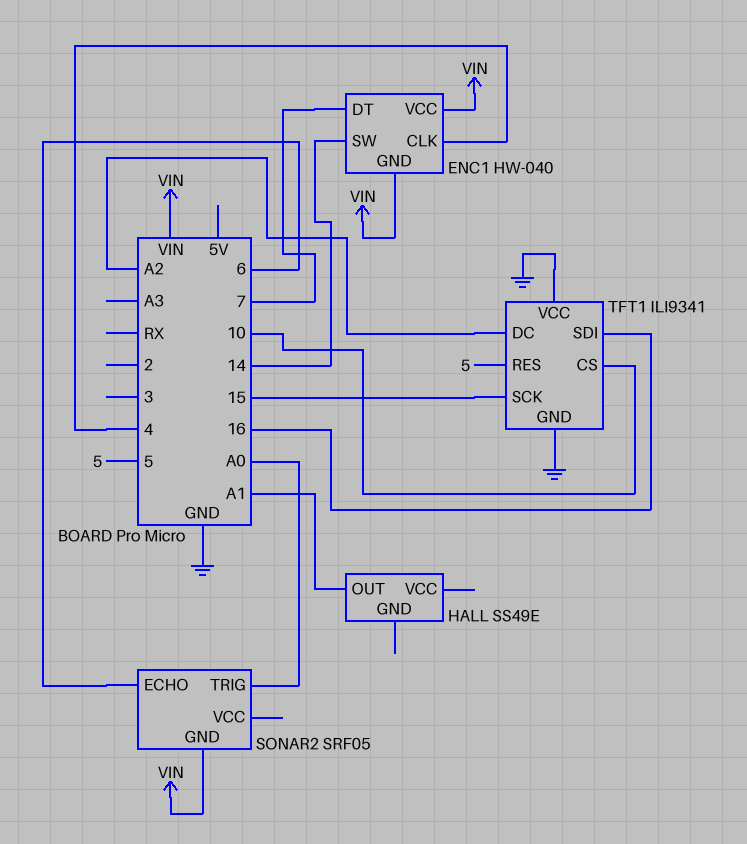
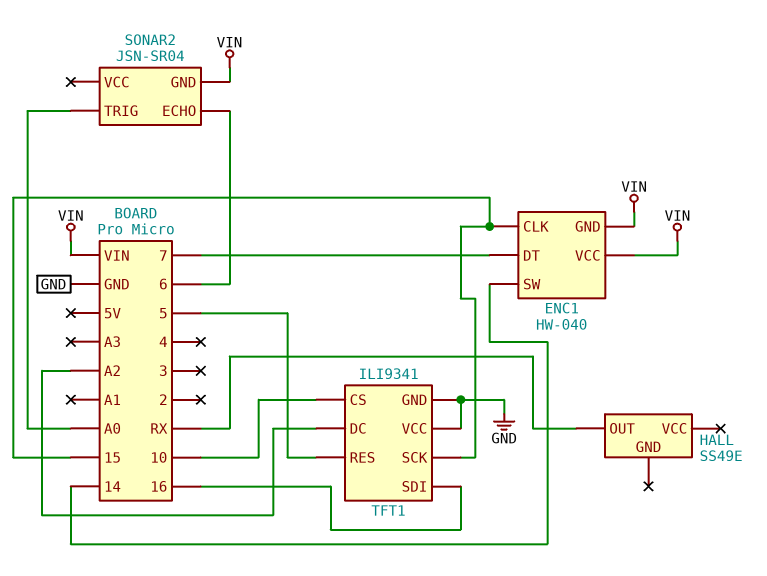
ENC1 pin CLK: 4 -> 15
HALL pin OUT: A1 -> RX
SONAR2: SRF05 -> JSN-SR04

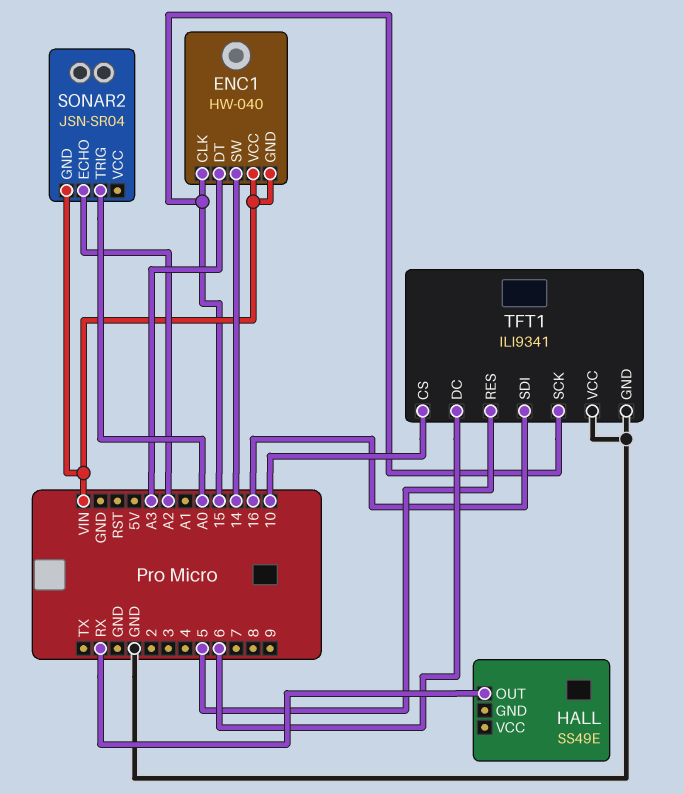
ENC1 pin DT: 7 -> A3
SONAR2 pin ECHO: 6 -> A2
TFT1 pin DC: A2 -> 6

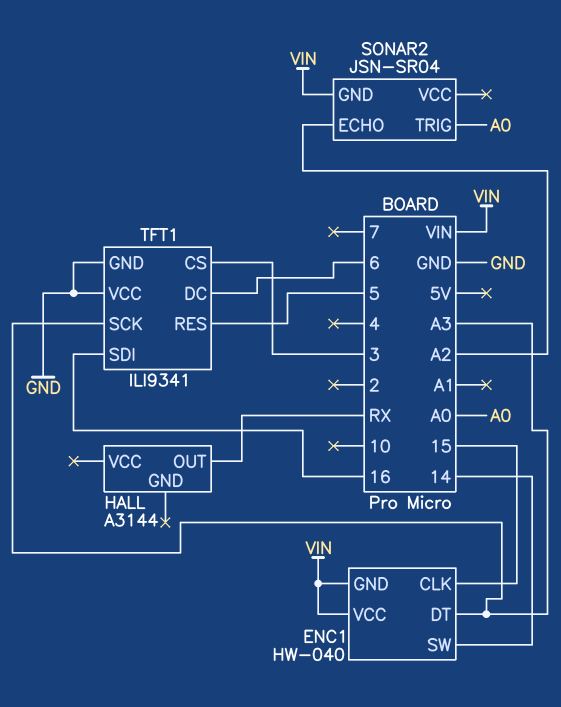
HALL: SS49E -> A3144
TFT1 pin CS: 10 -> 3
TFT1 pin SCK: 15 -> A3

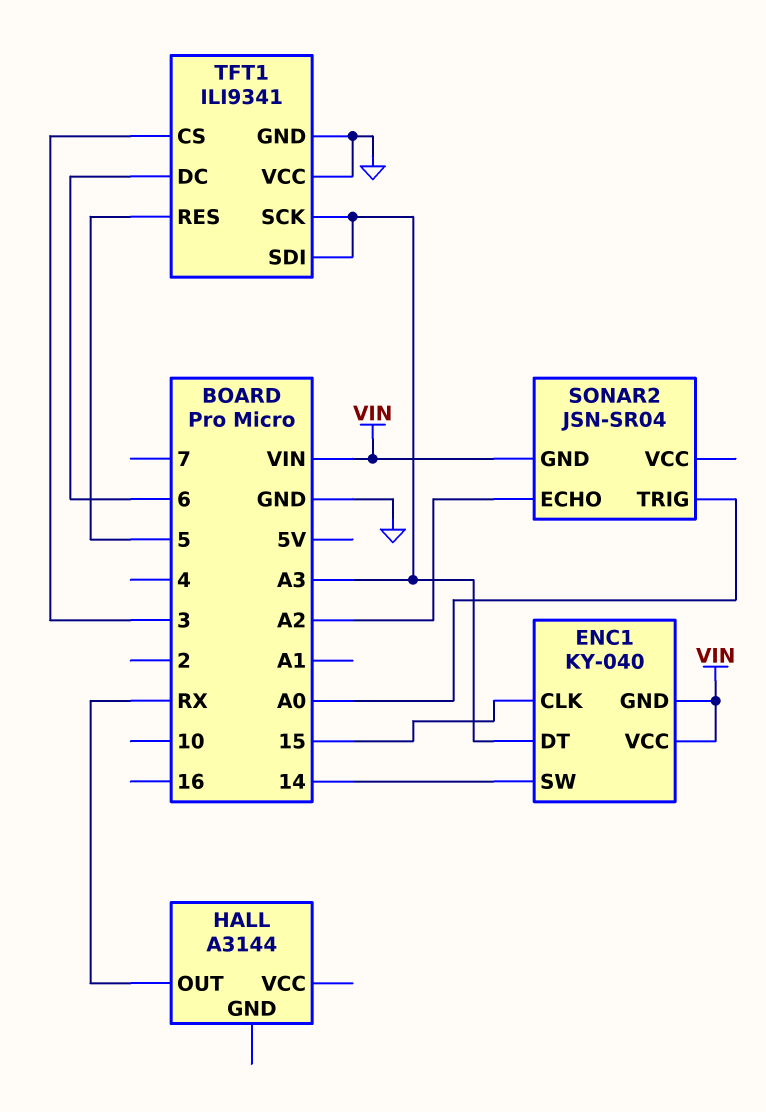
ENC1: HW-040 -> KY-040
TFT1 pin SDI: 16 -> A3

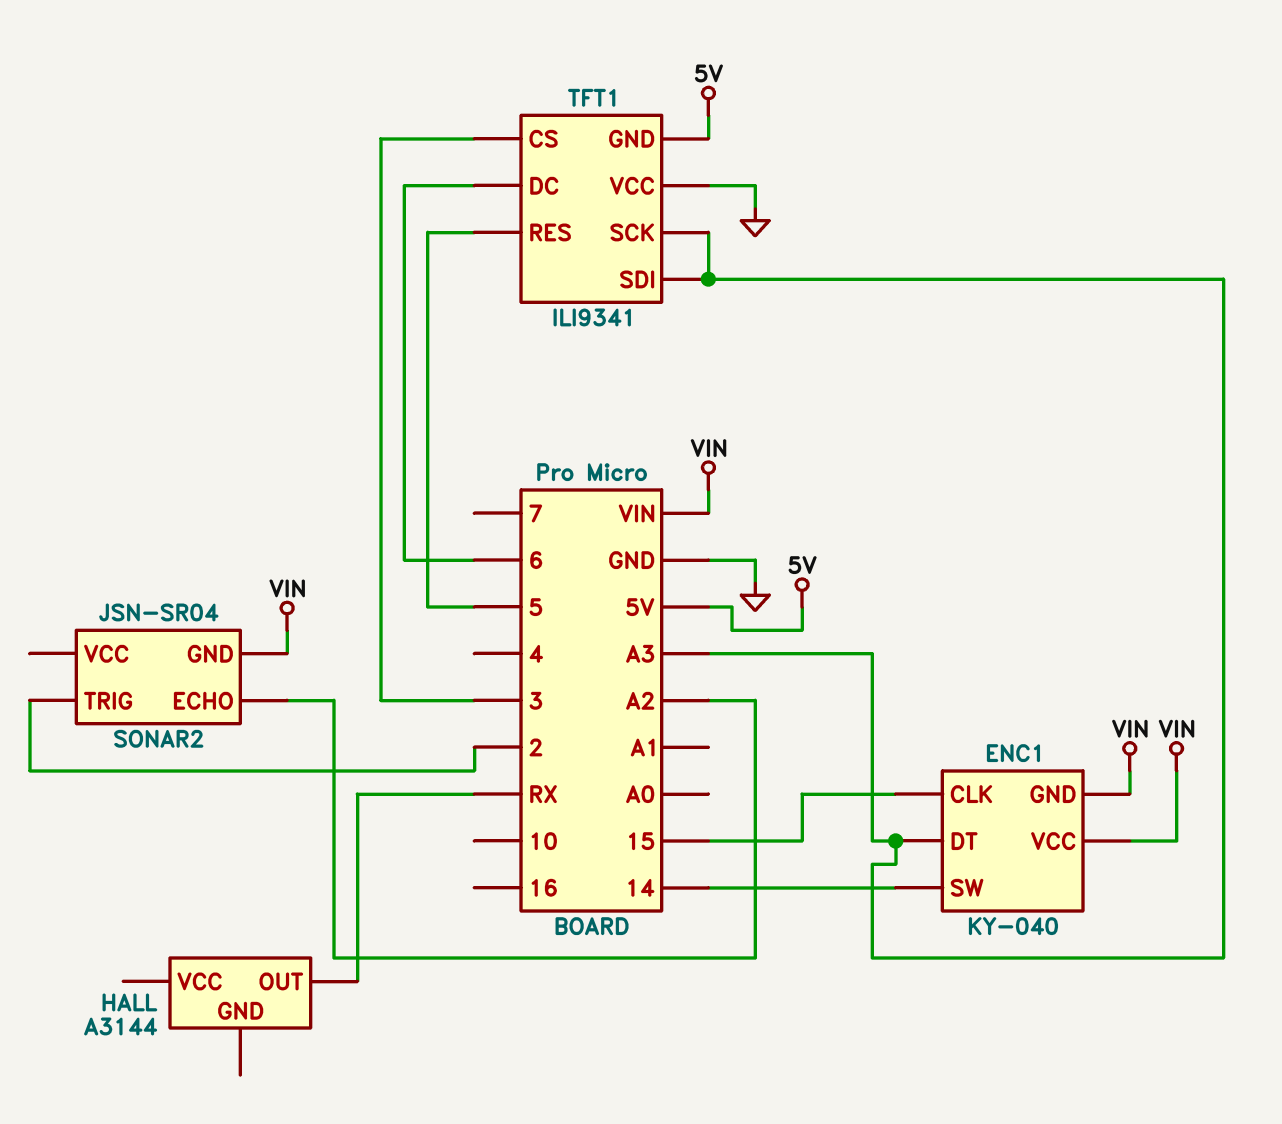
SONAR2 pin TRIG: A0 -> 2
TFT1 pin GND: GND -> 5V

